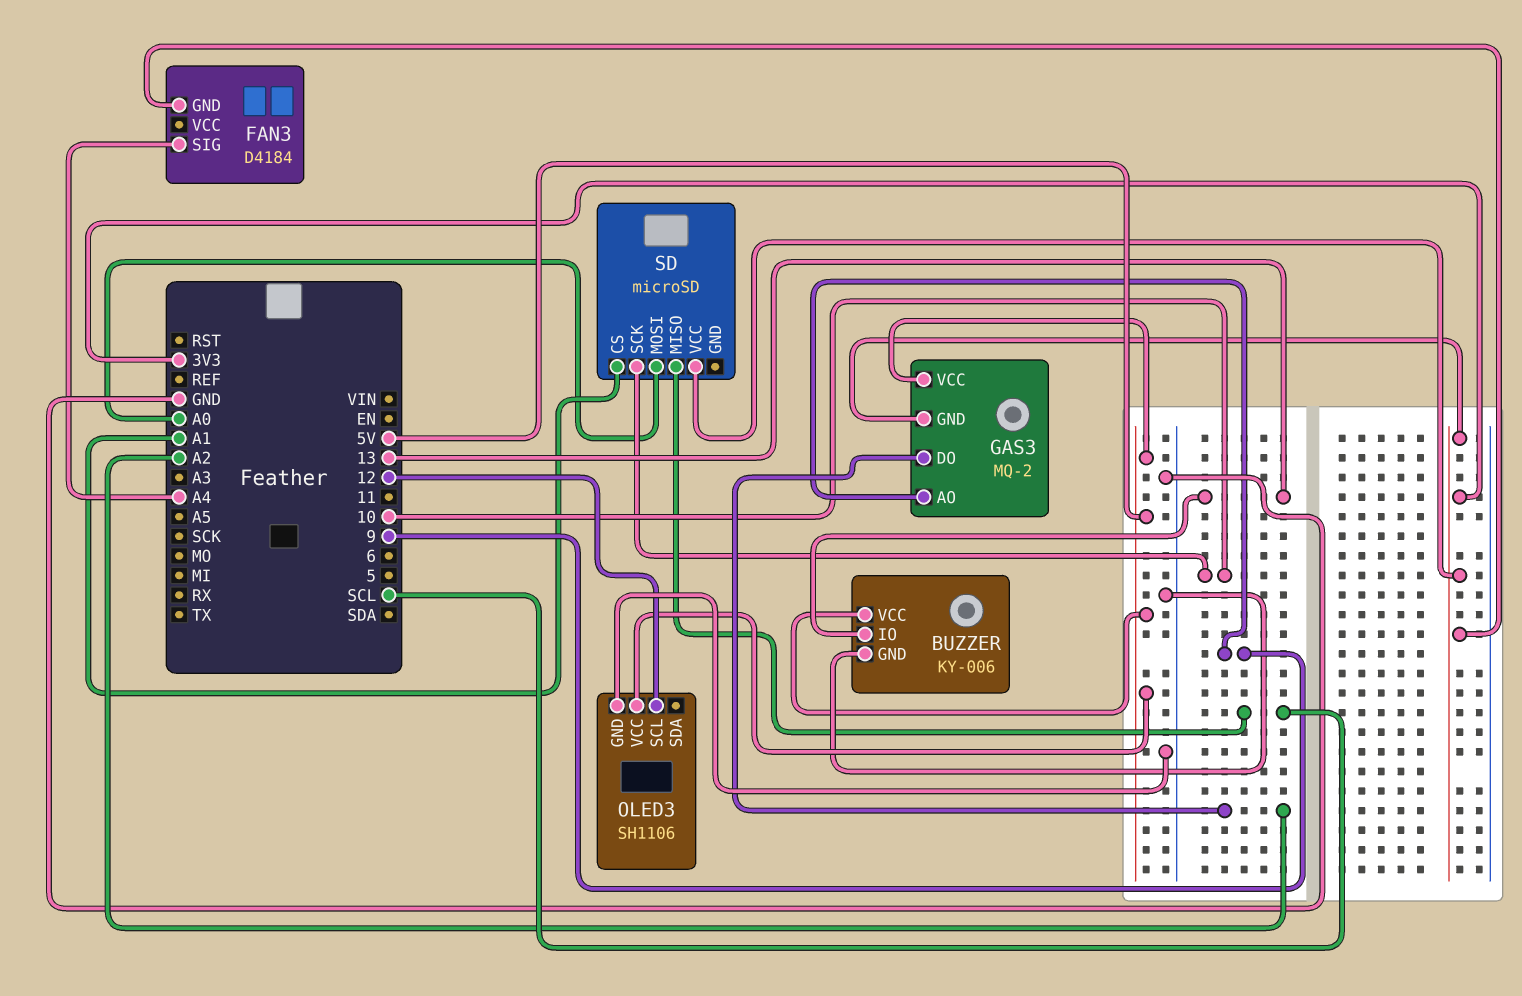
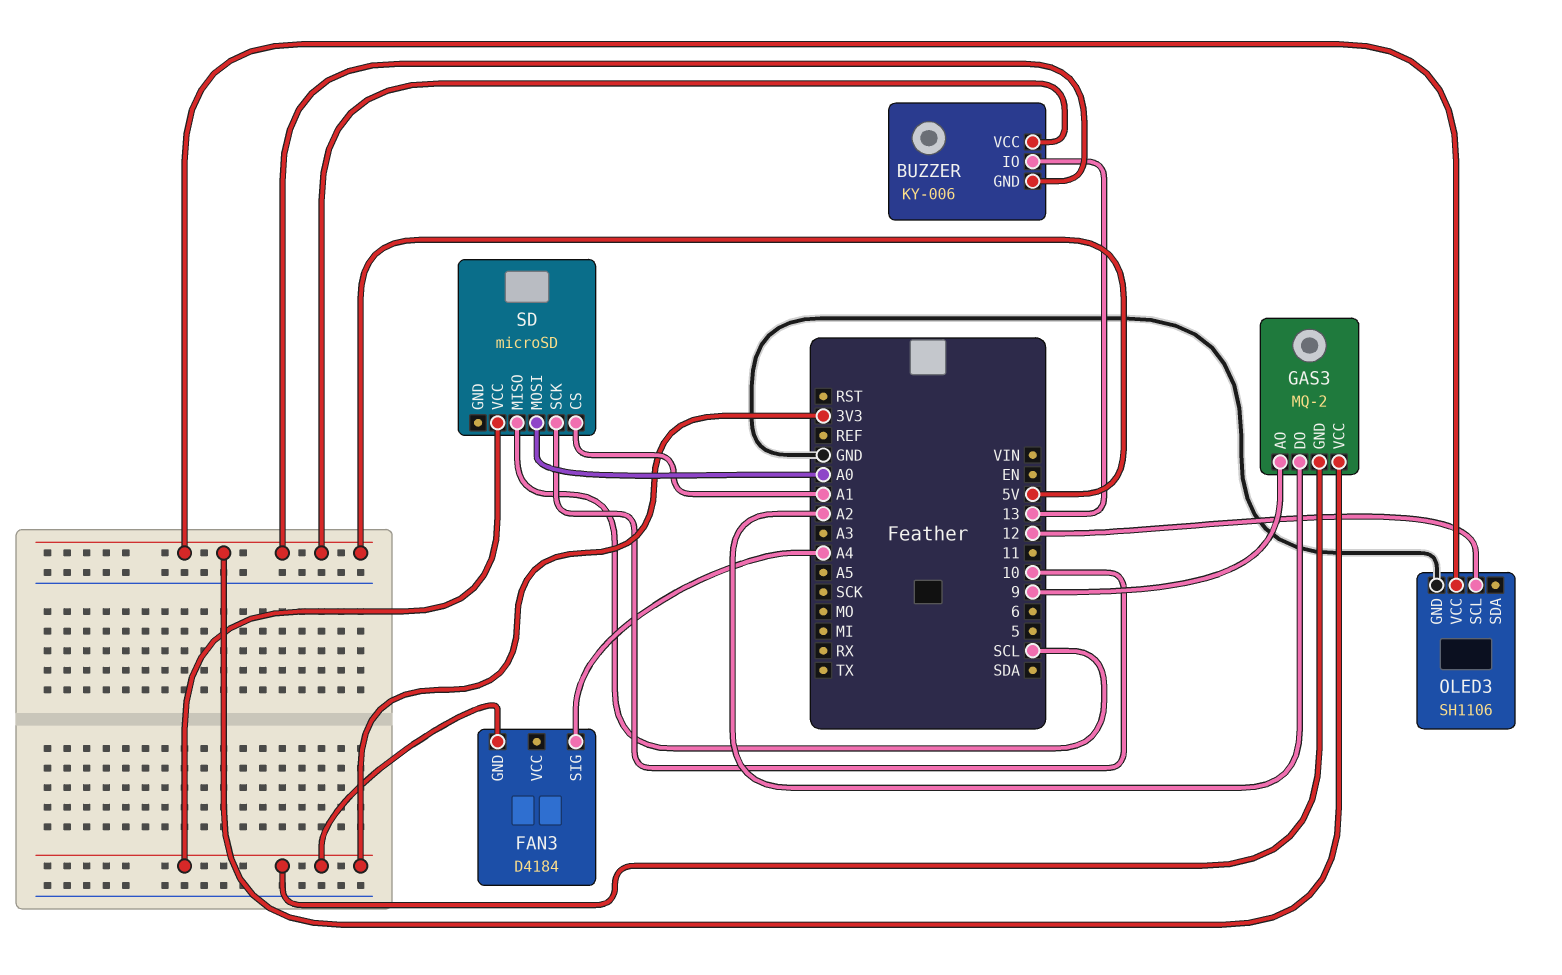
BUZZER pin GND: GND -> 5V

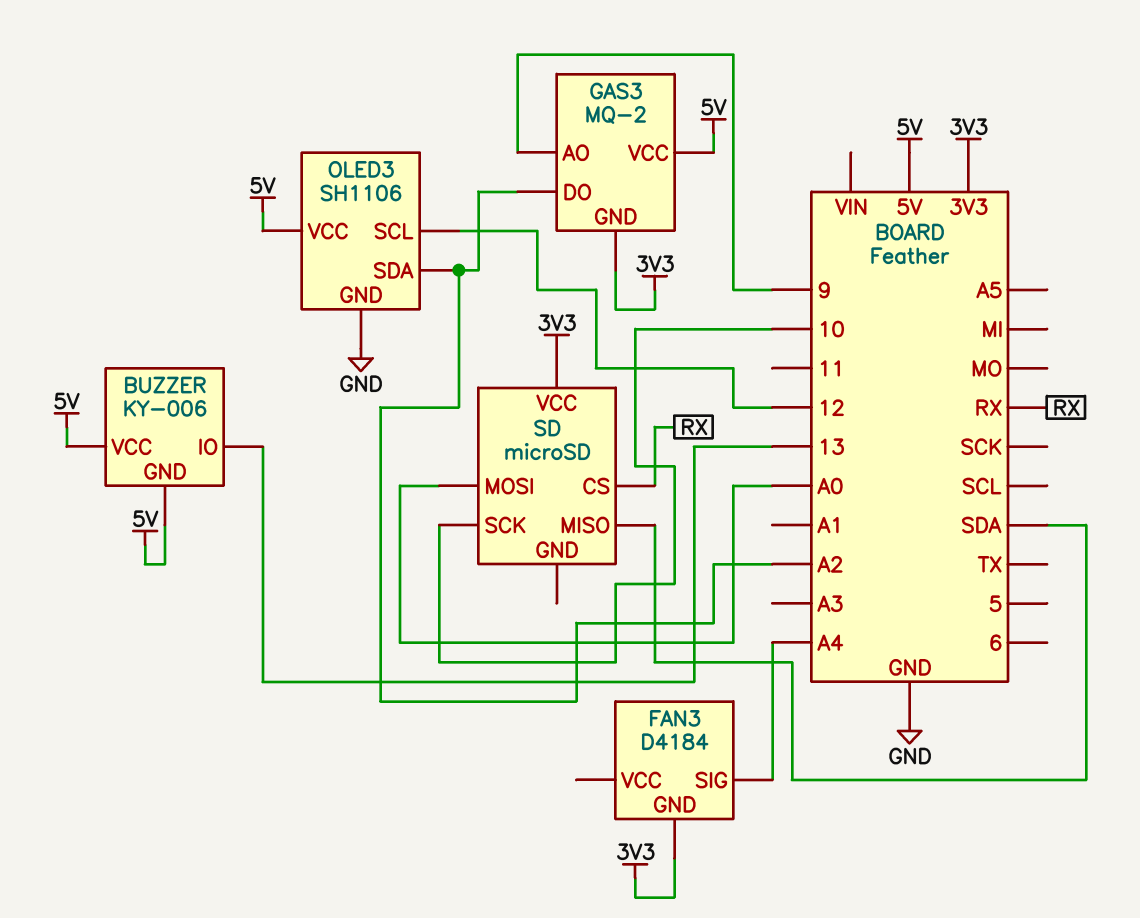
OLED3 pin SDA: none -> A2
SD pin CS: A1 -> RX
SD pin MISO: SCL -> SDA

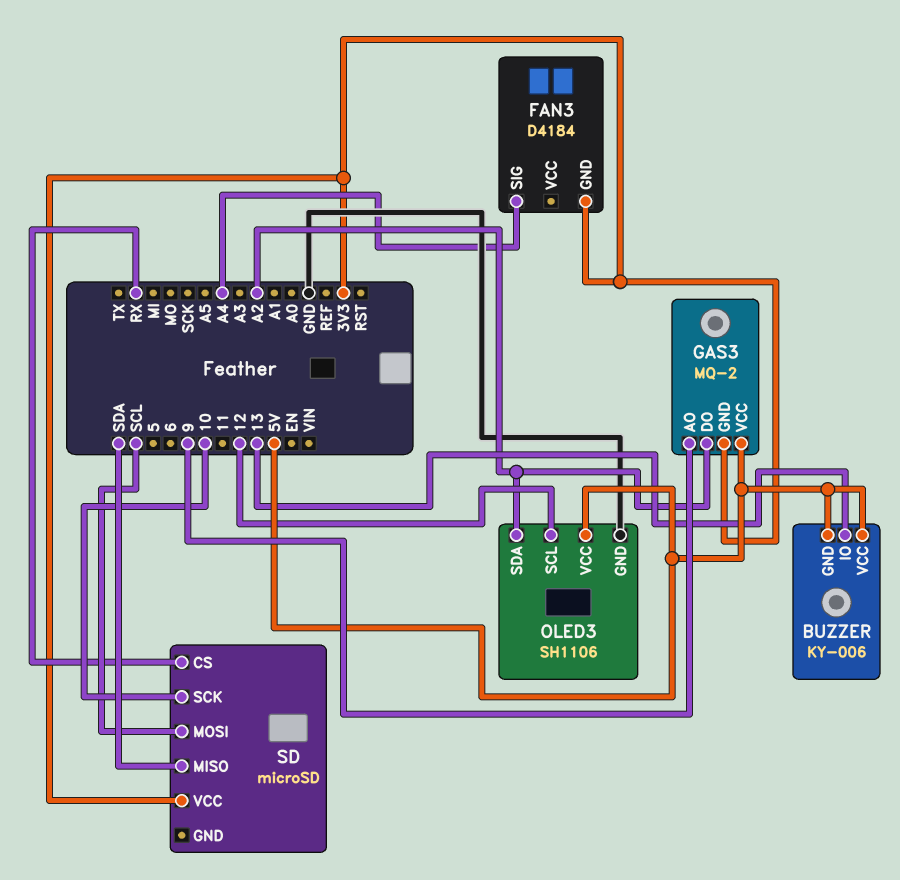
SD pin MOSI: A0 -> SCL

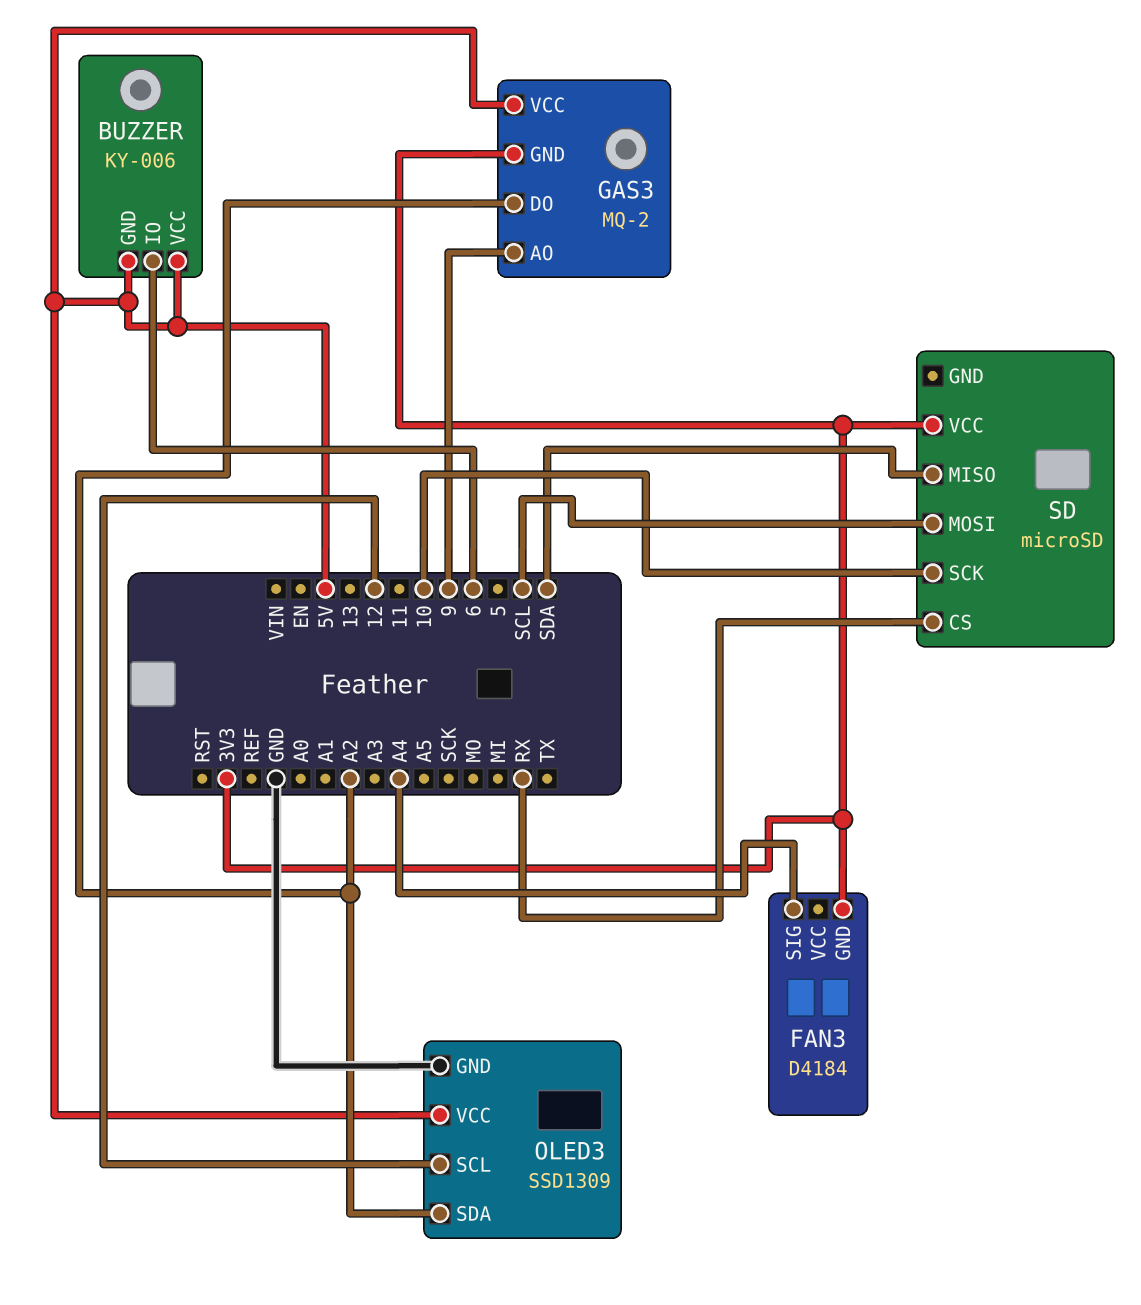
BUZZER pin IO: 13 -> 6
OLED3: SH1106 -> SSD1309

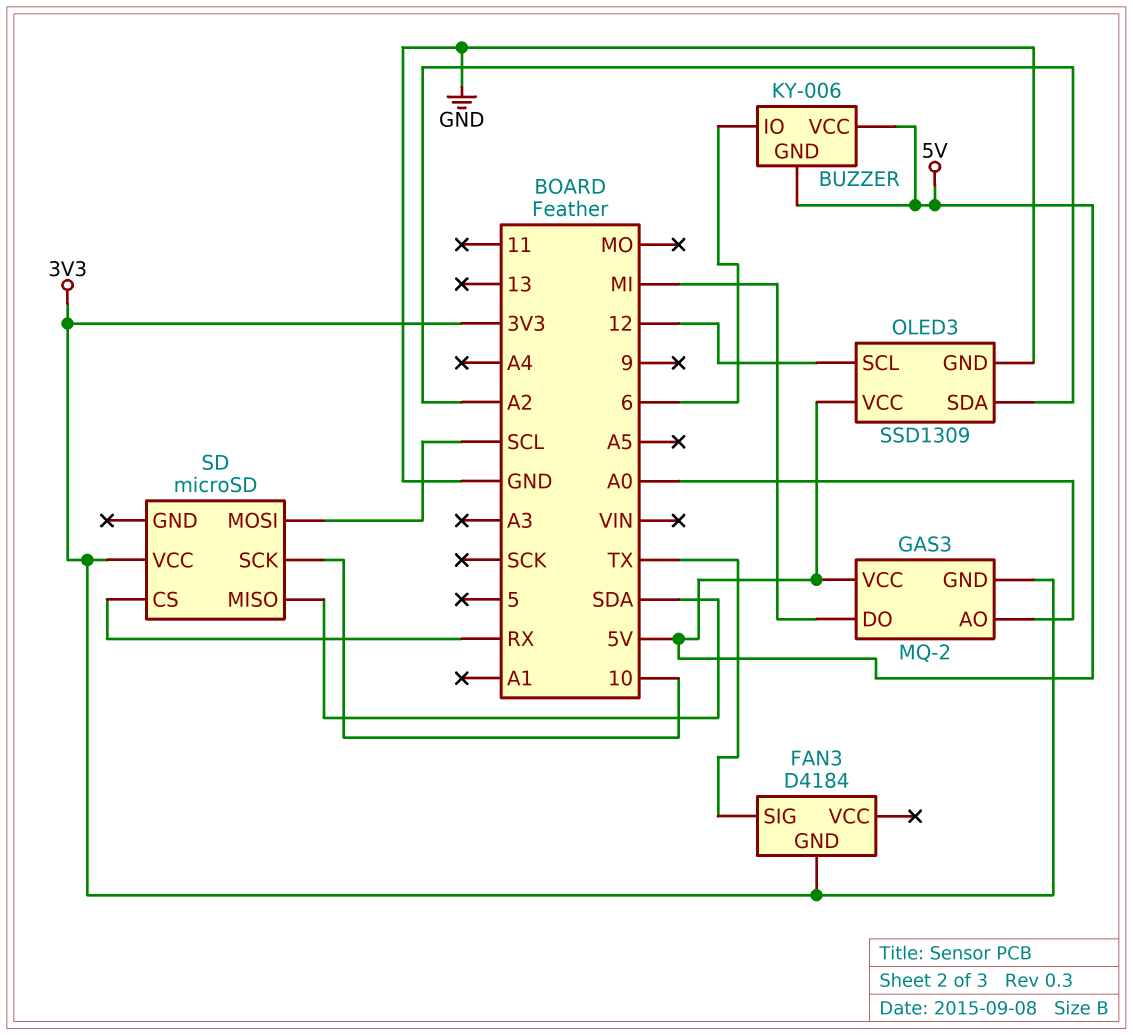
FAN3 pin SIG: A4 -> TX
GAS3 pin AO: 9 -> A0
GAS3 pin DO: A2 -> MI

